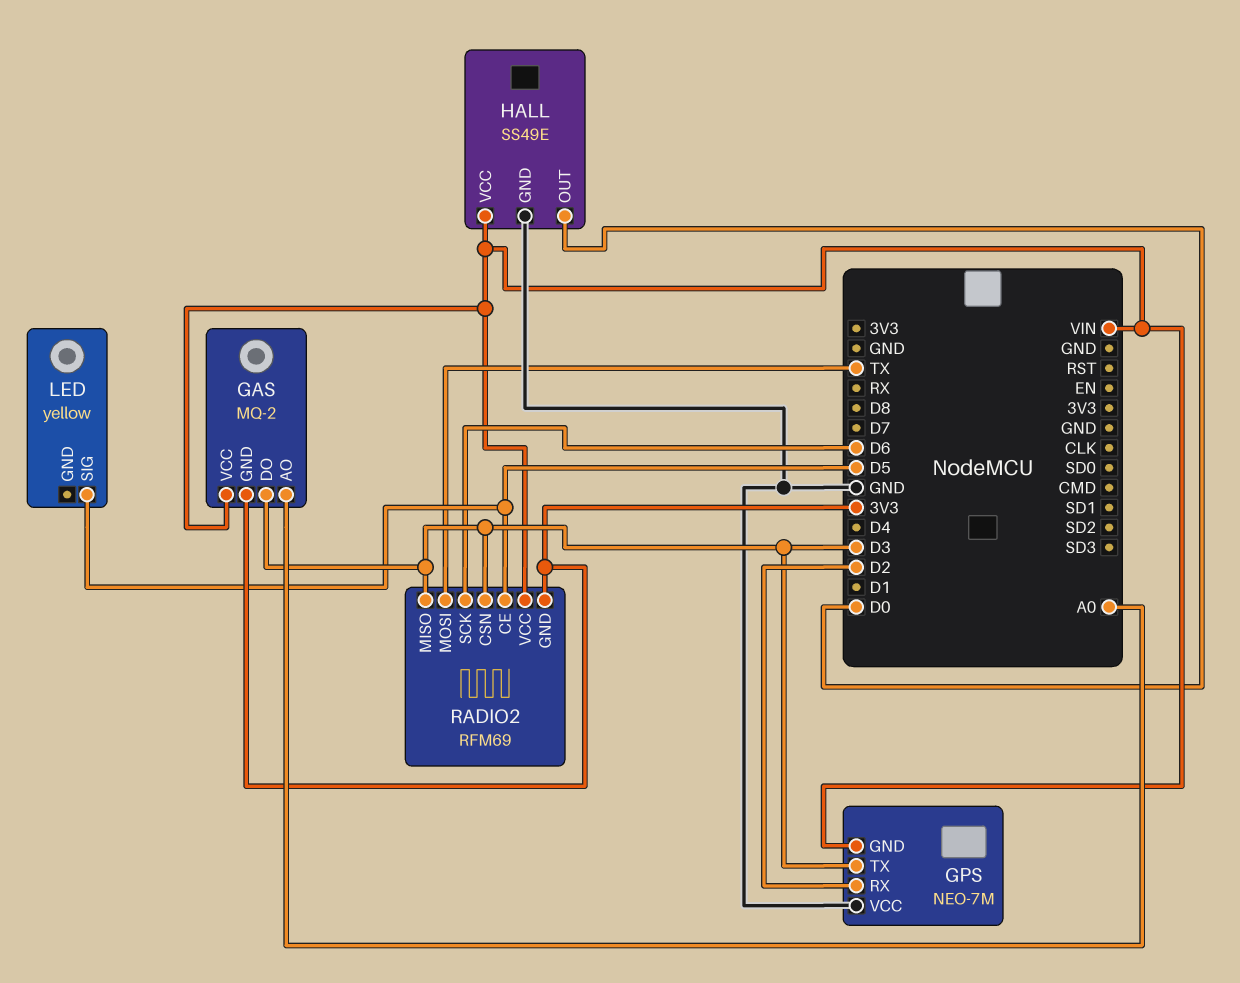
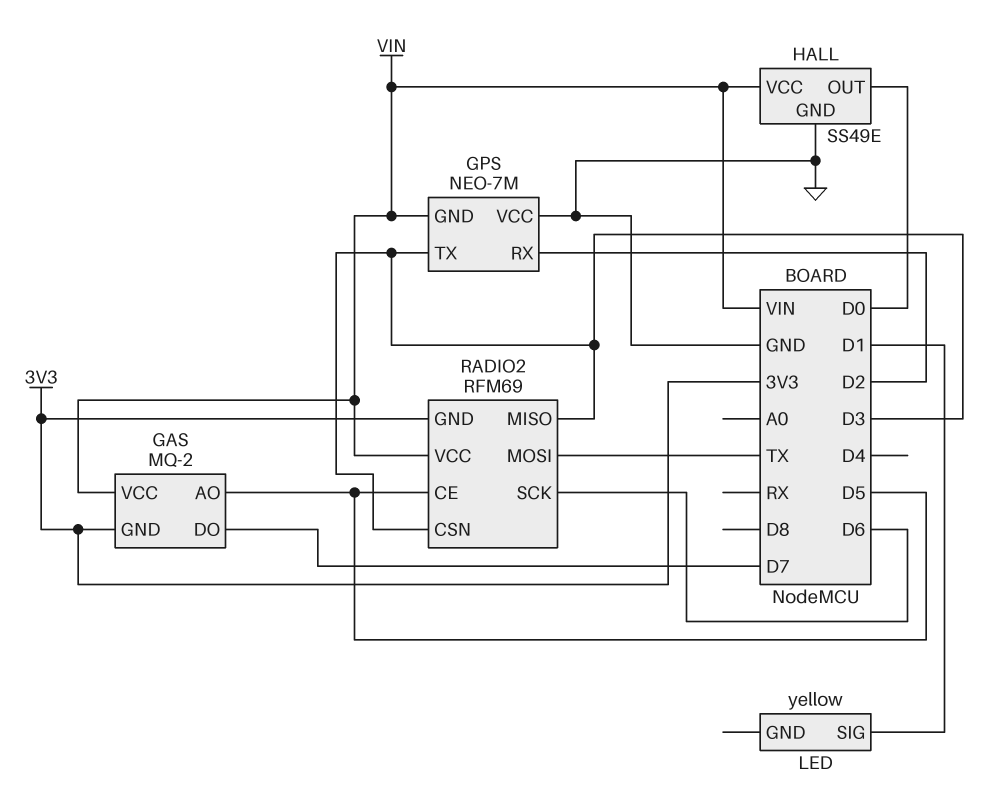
GAS pin AO: A0 -> D5
GAS pin DO: D3 -> D7
LED pin SIG: D5 -> D1

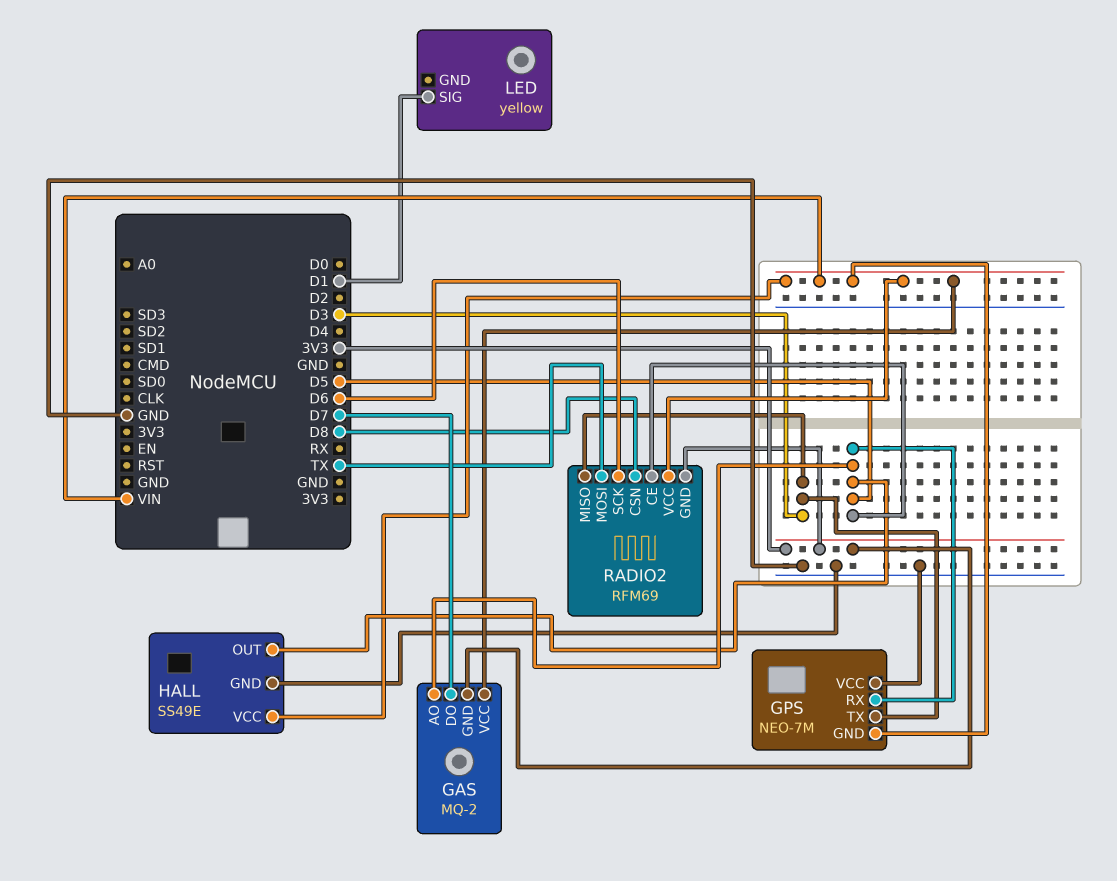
GPS pin RX: D2 -> D5
HALL pin OUT: D0 -> D5
RADIO2 pin CSN: D3 -> D8

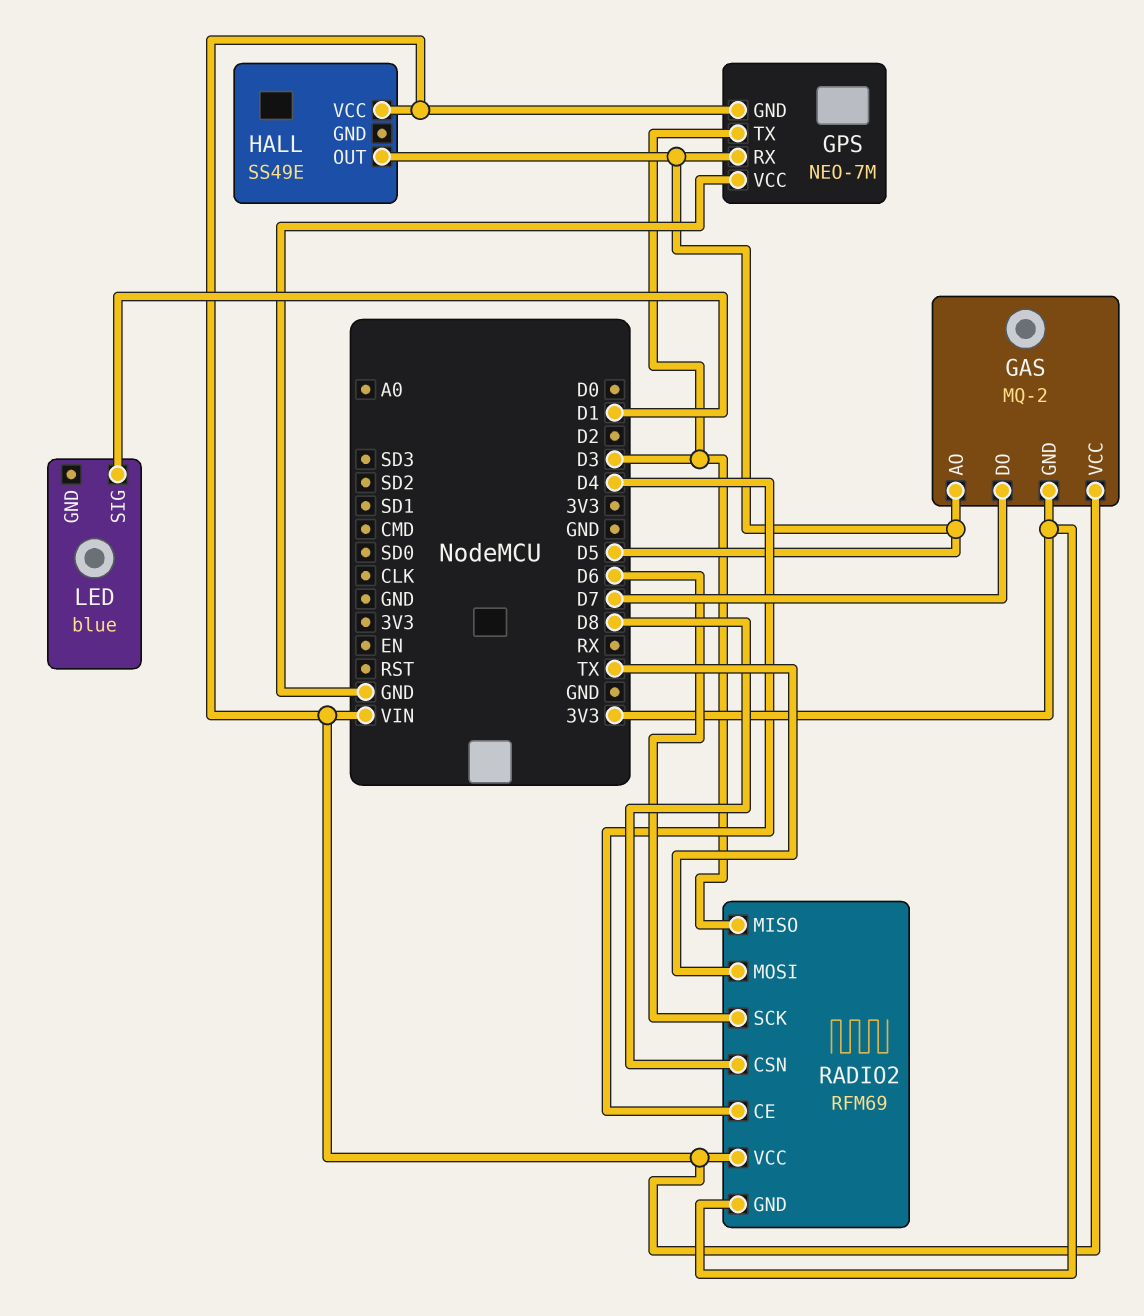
HALL pin GND: GND -> none
LED: yellow -> blue
RADIO2 pin CE: D5 -> D4

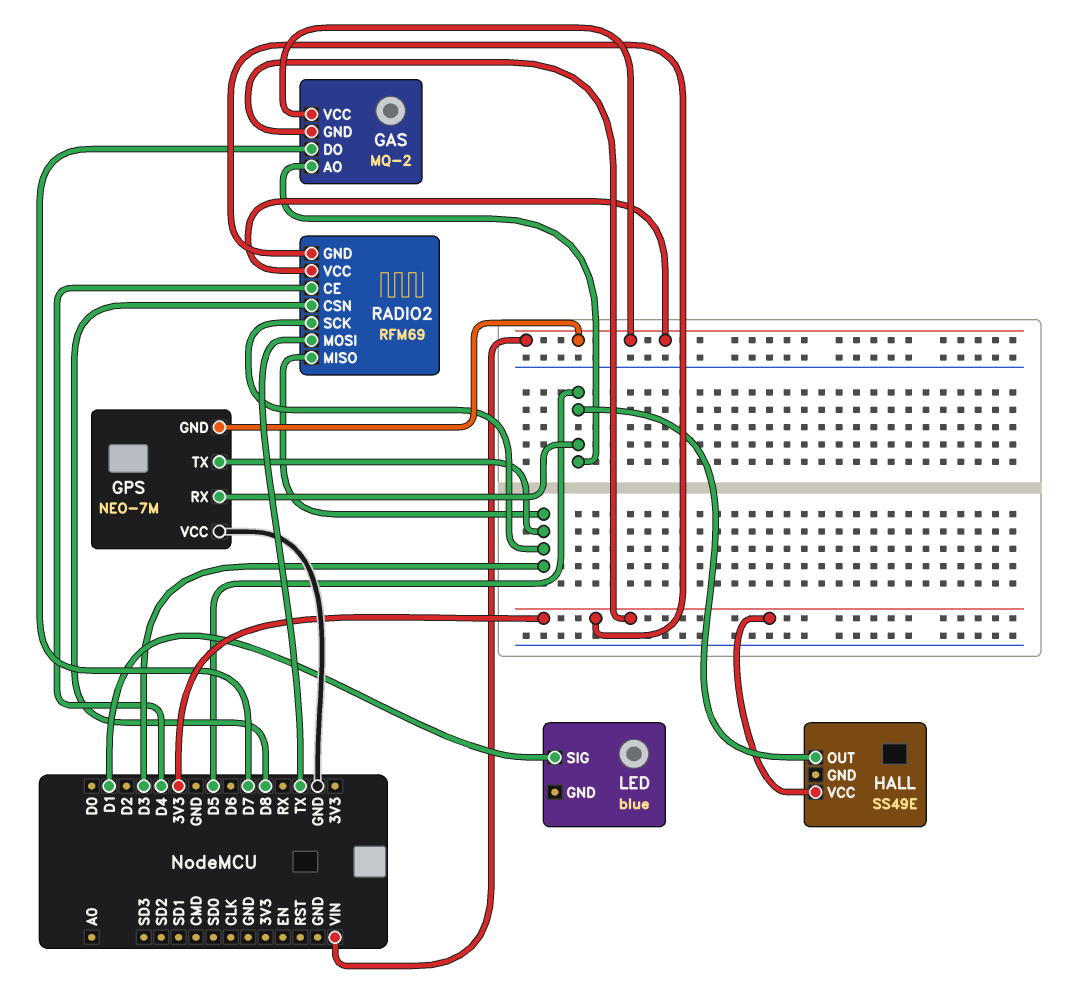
HALL pin VCC: VIN -> 3V3
RADIO2 pin SCK: D6 -> D3

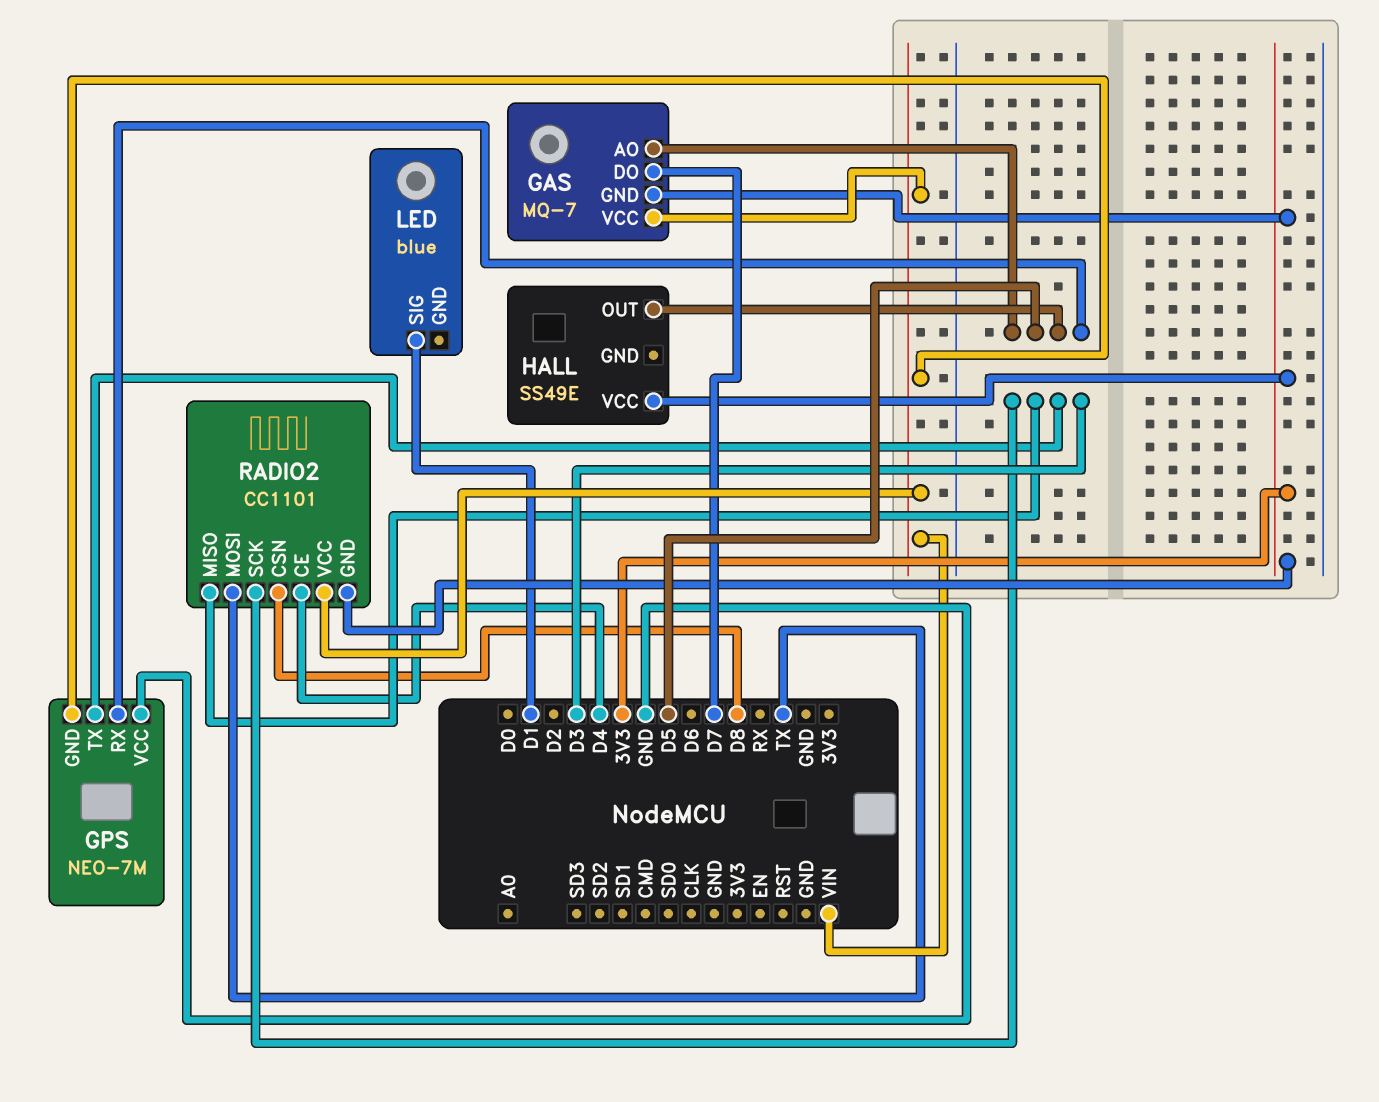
GAS: MQ-2 -> MQ-7
RADIO2: RFM69 -> CC1101

